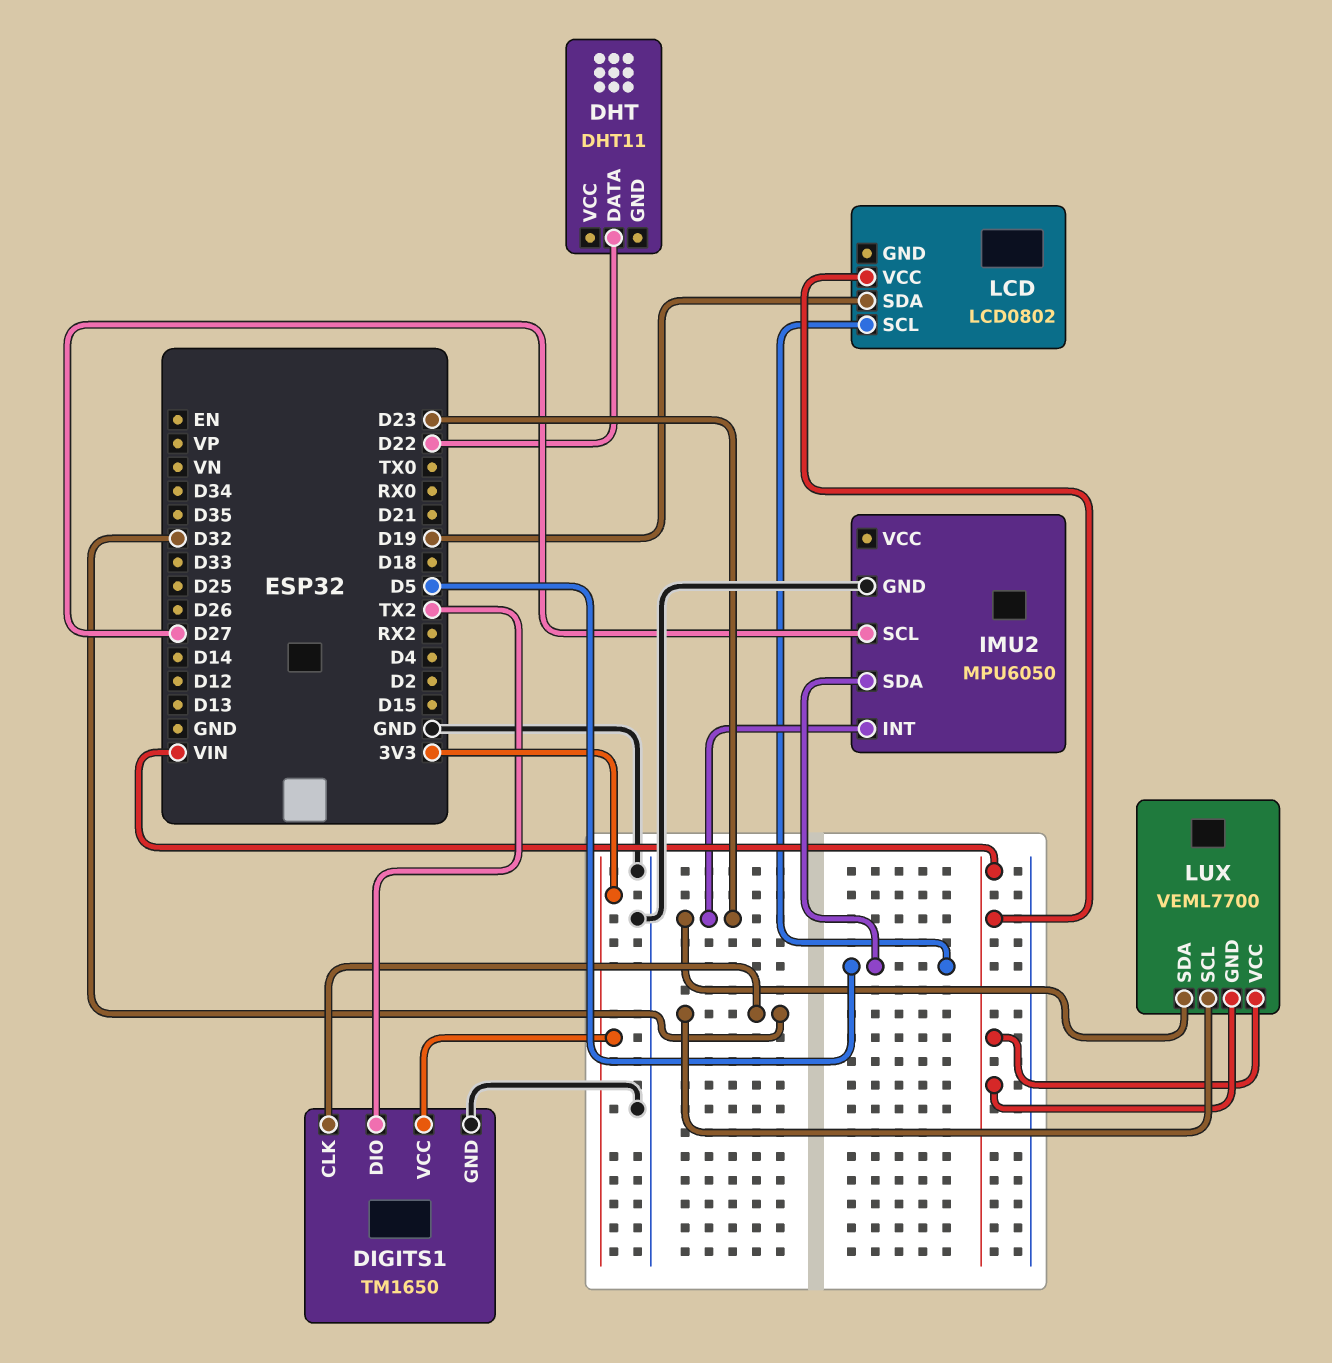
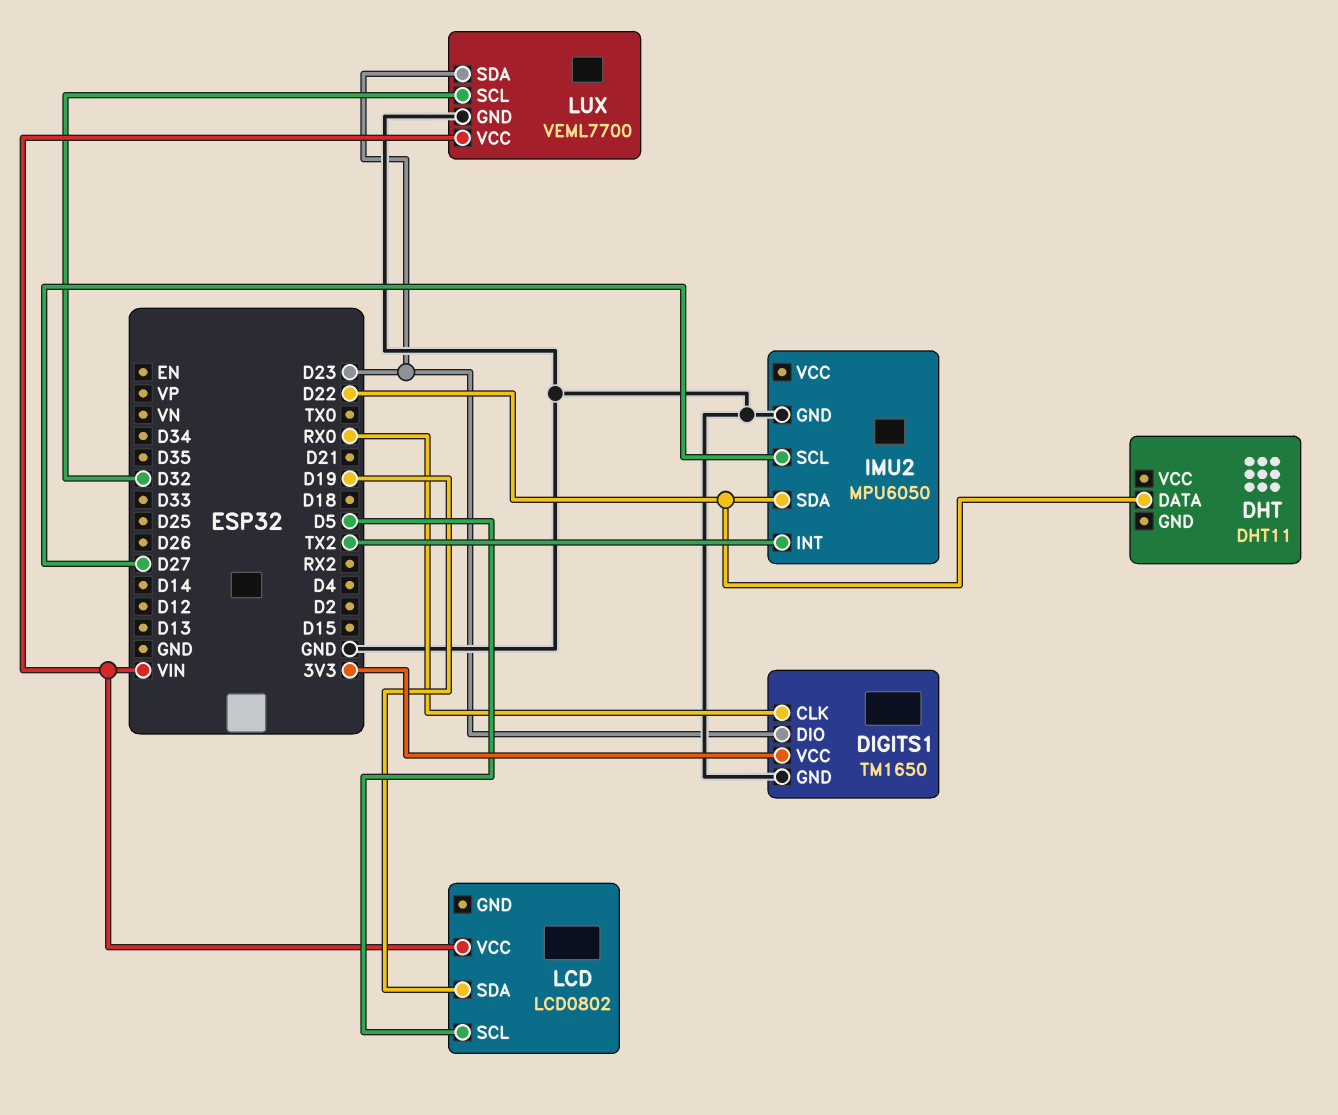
DIGITS1 pin CLK: D32 -> RX0
DIGITS1 pin DIO: TX2 -> D23
IMU2 pin INT: D23 -> TX2
IMU2 pin SDA: D5 -> D22
LUX pin GND: VIN -> GND

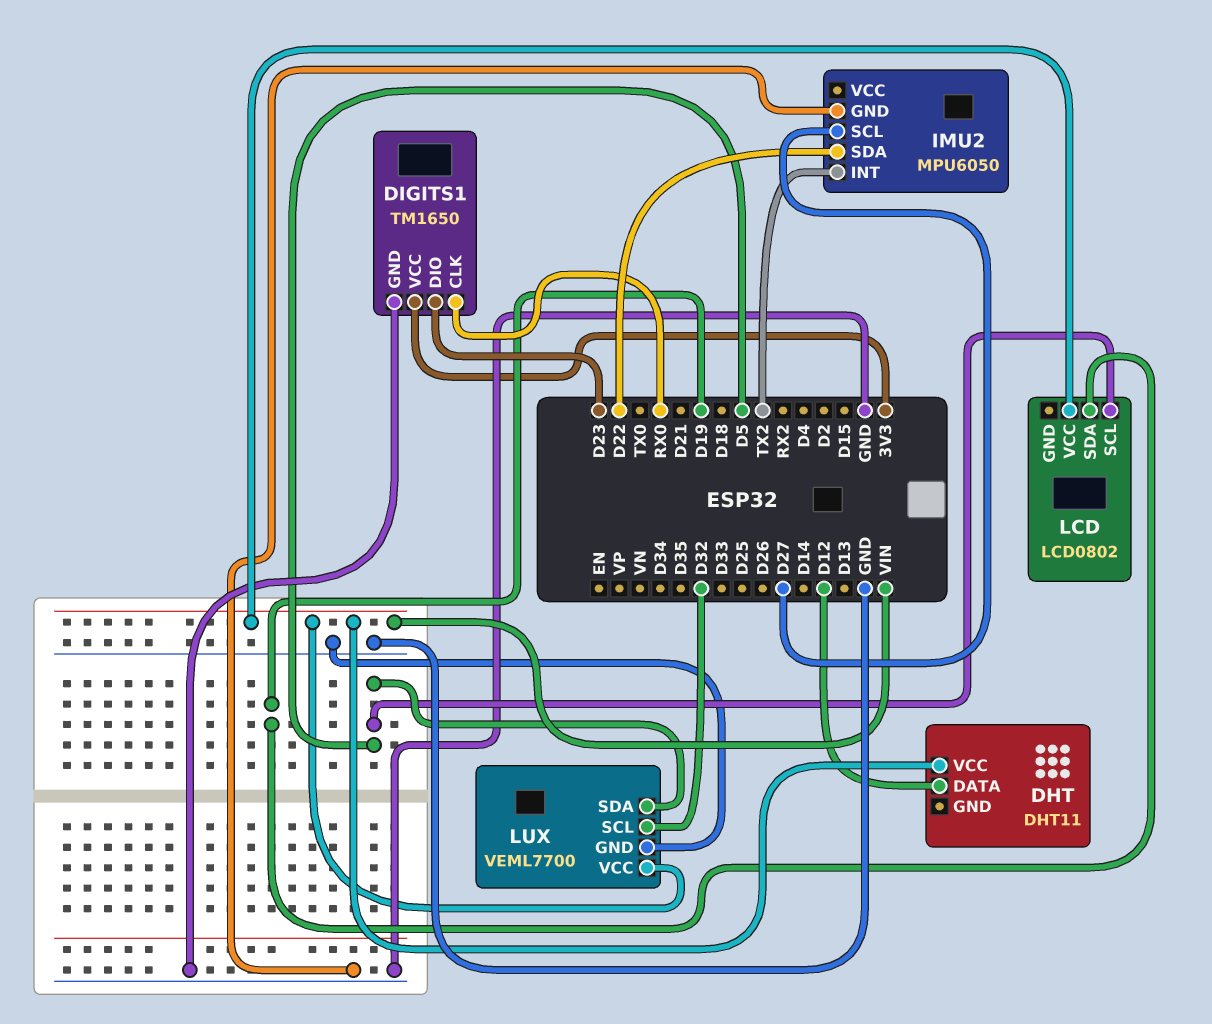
DHT pin DATA: D22 -> D12
DHT pin VCC: none -> VIN
LUX pin SDA: D23 -> D5

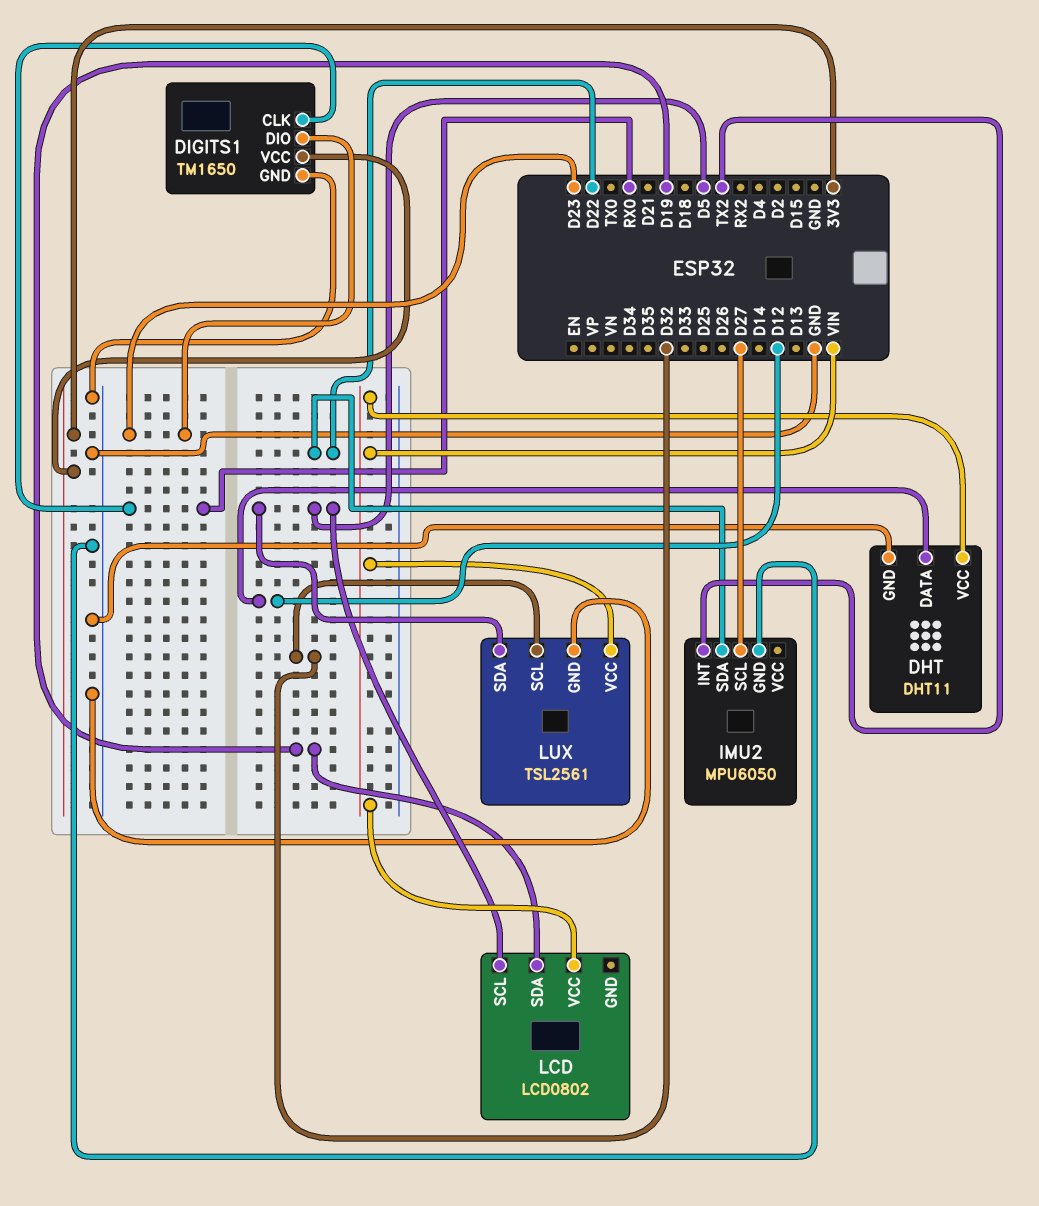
DHT pin GND: none -> GND
LUX: VEML7700 -> TSL2561

